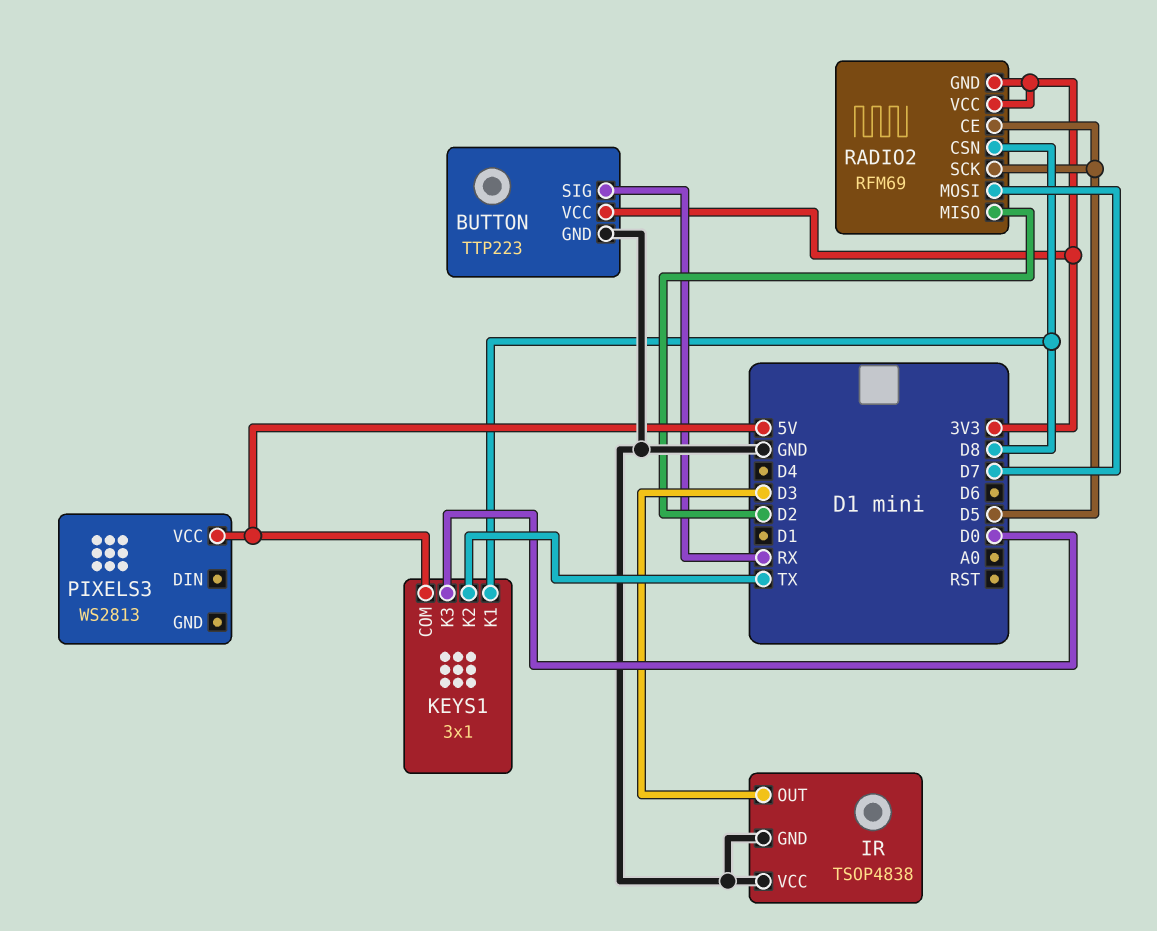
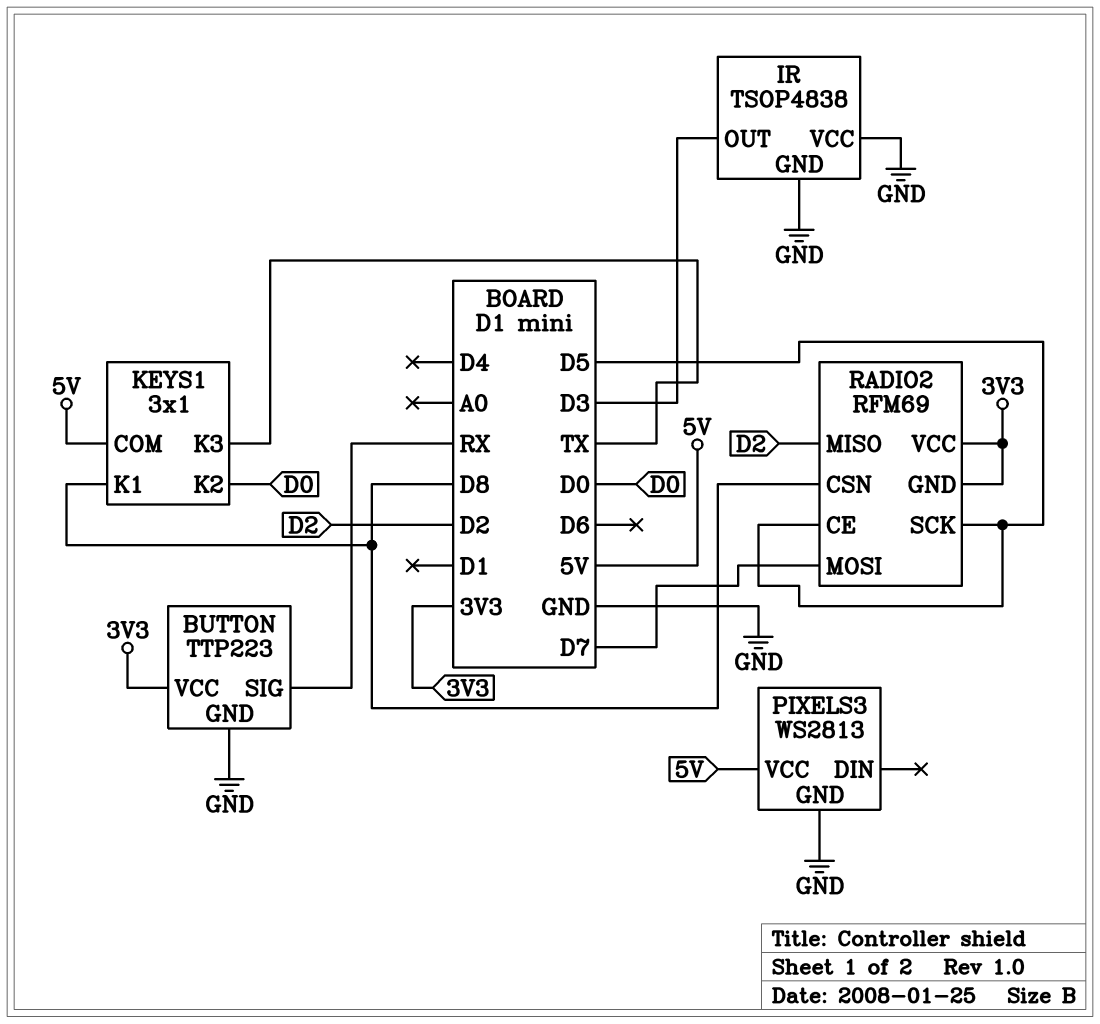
KEYS1 pin K2: TX -> D0
KEYS1 pin K3: D0 -> TX
PIXELS3 pin GND: none -> GND

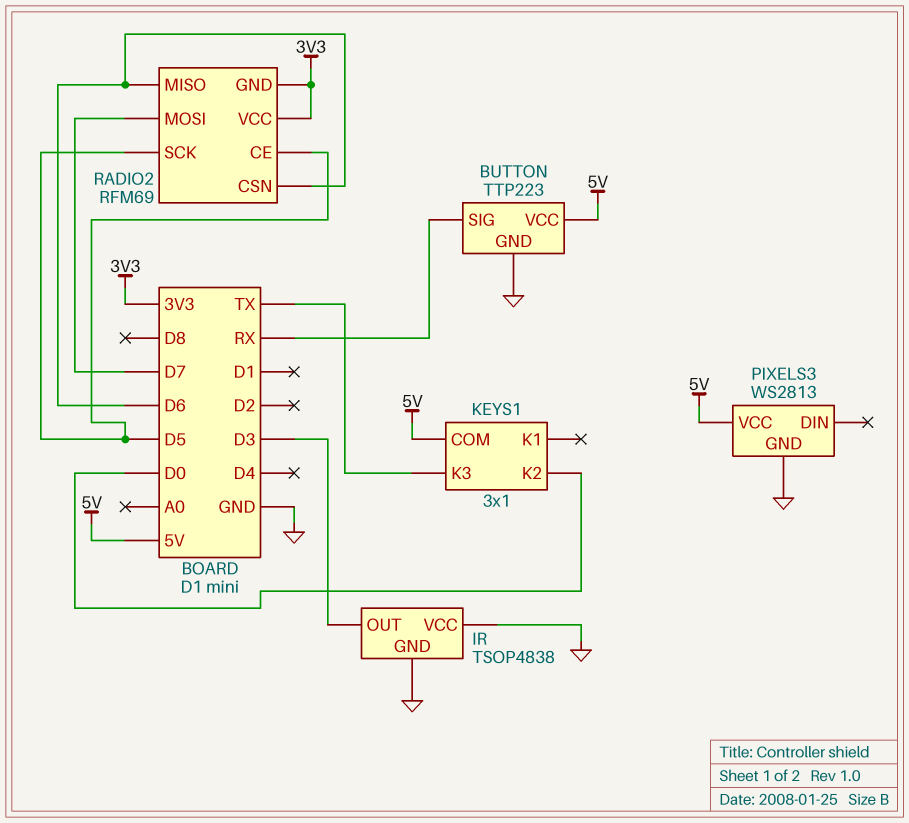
BUTTON pin VCC: 3V3 -> 5V
KEYS1 pin K1: D8 -> none
RADIO2 pin CSN: D8 -> D6
RADIO2 pin MISO: D2 -> D6

